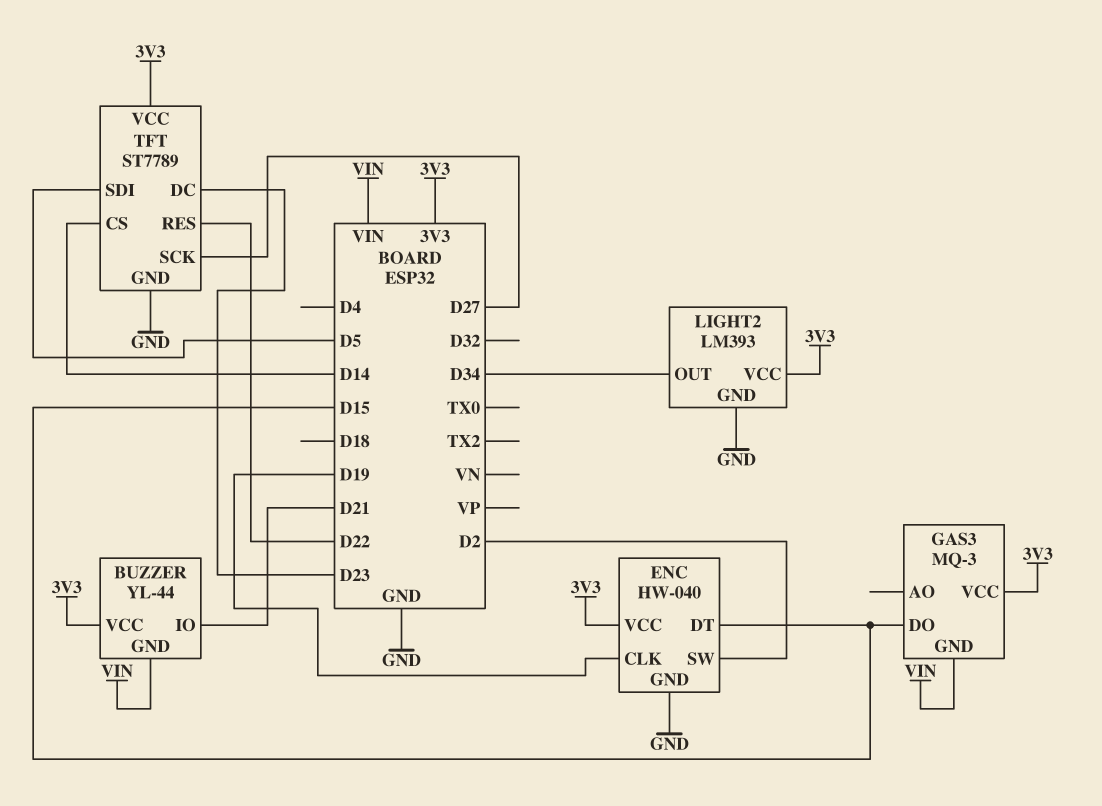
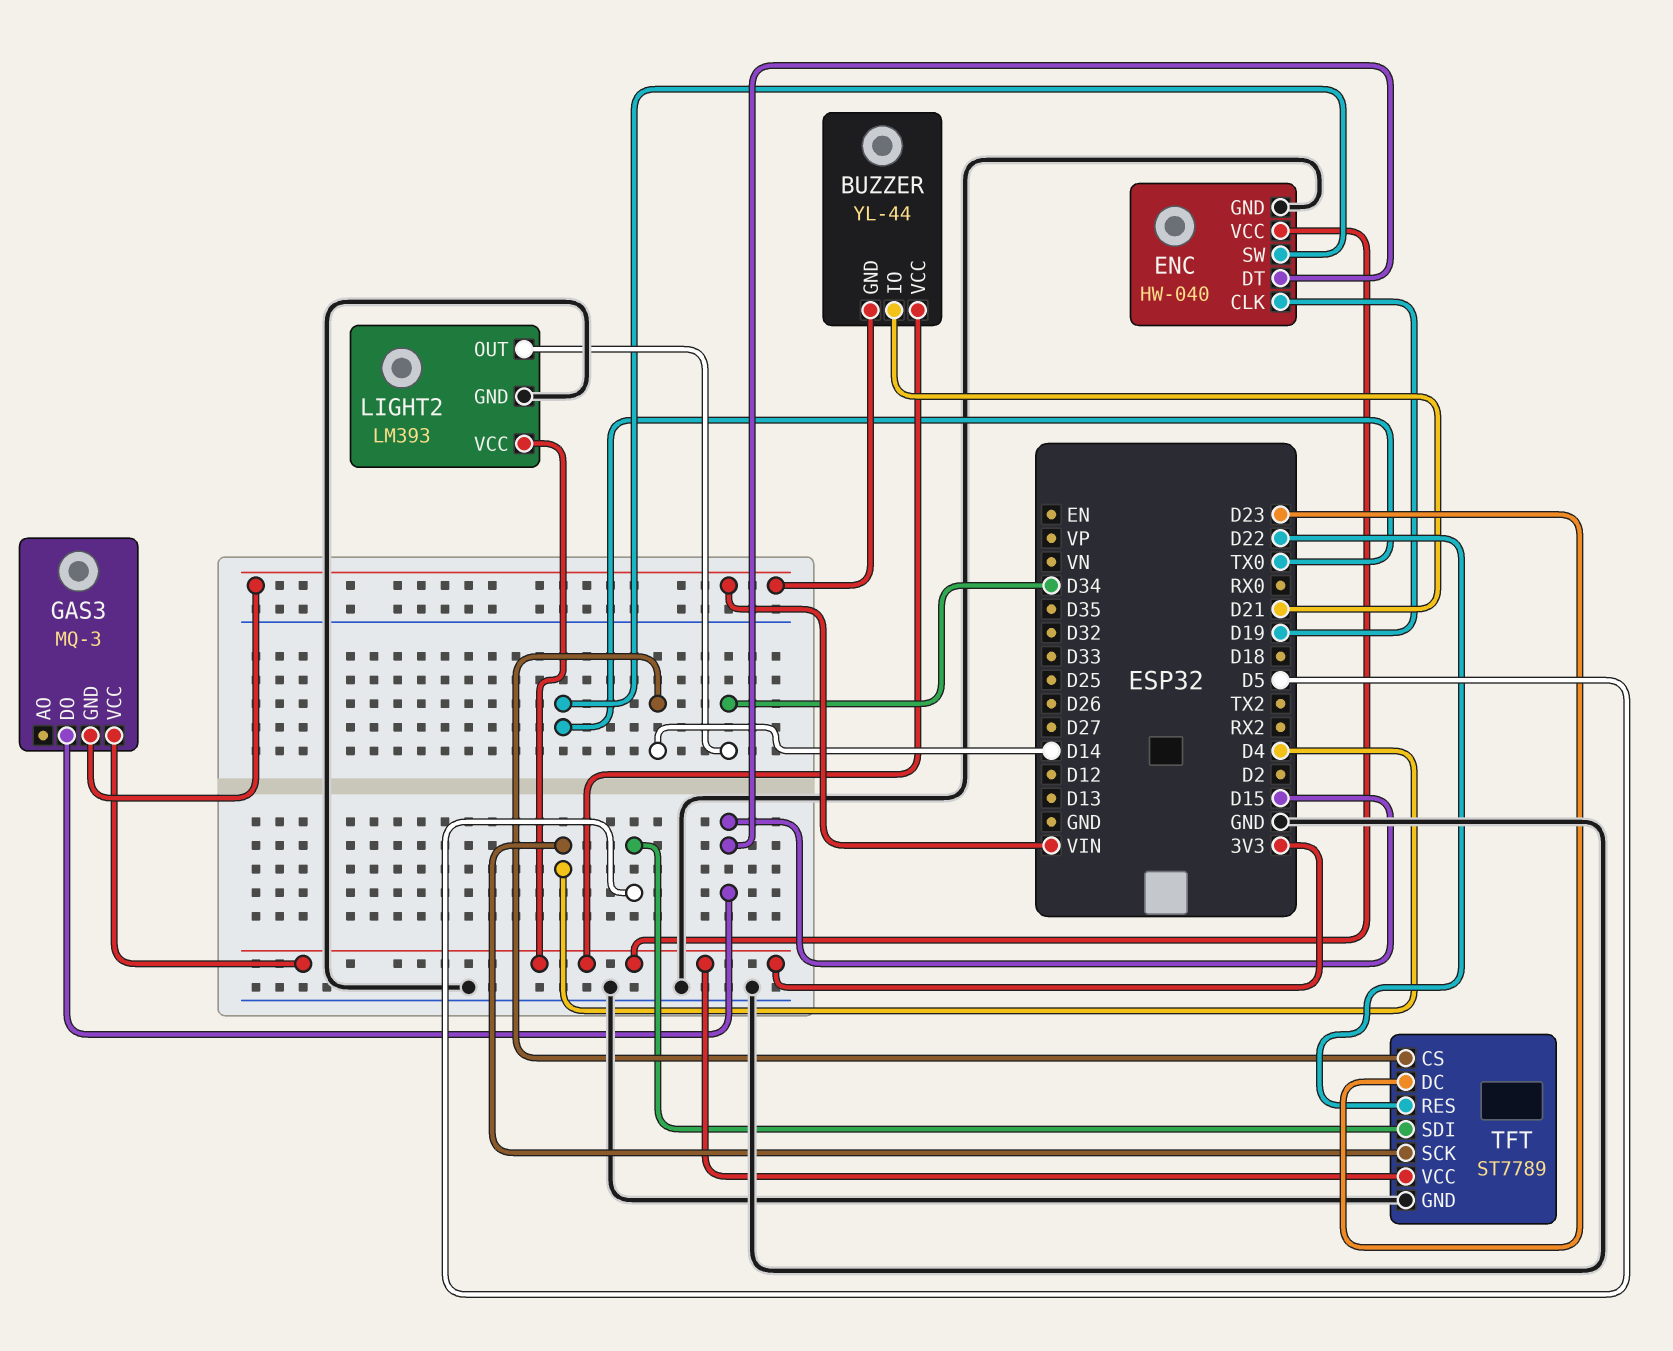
ENC pin SW: D2 -> TX0
TFT pin SCK: D27 -> D4

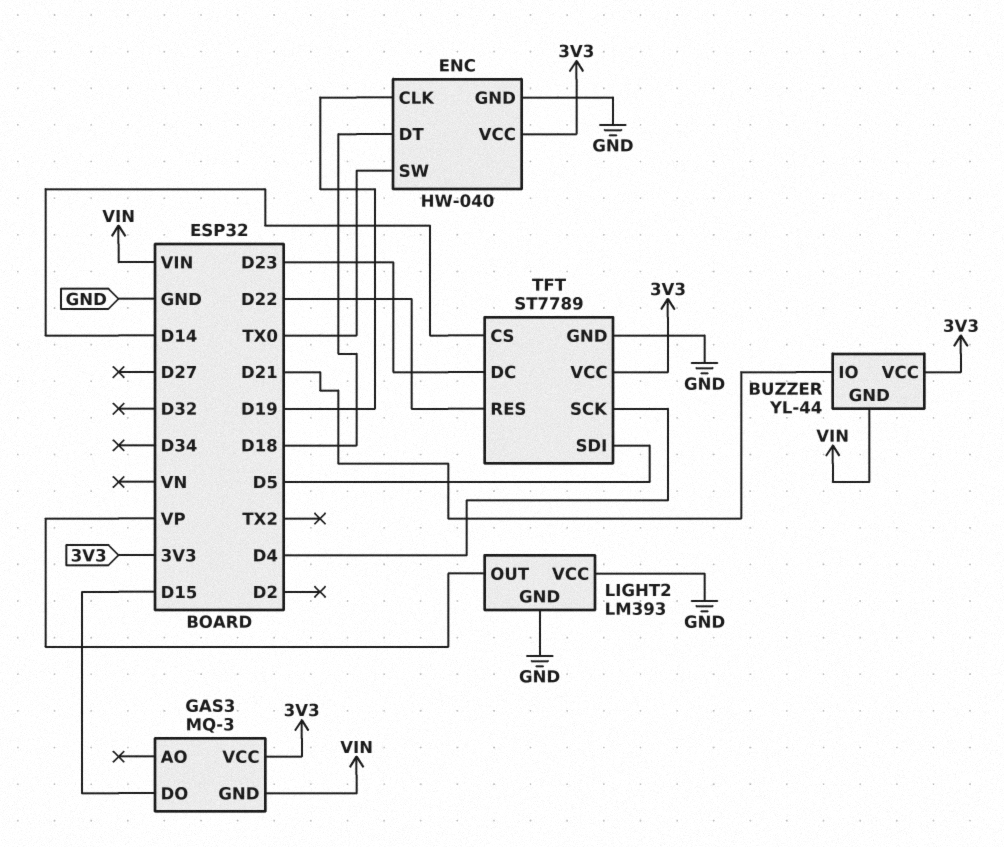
ENC pin DT: D15 -> D18
LIGHT2 pin OUT: D34 -> VP
LIGHT2 pin VCC: 3V3 -> GND

